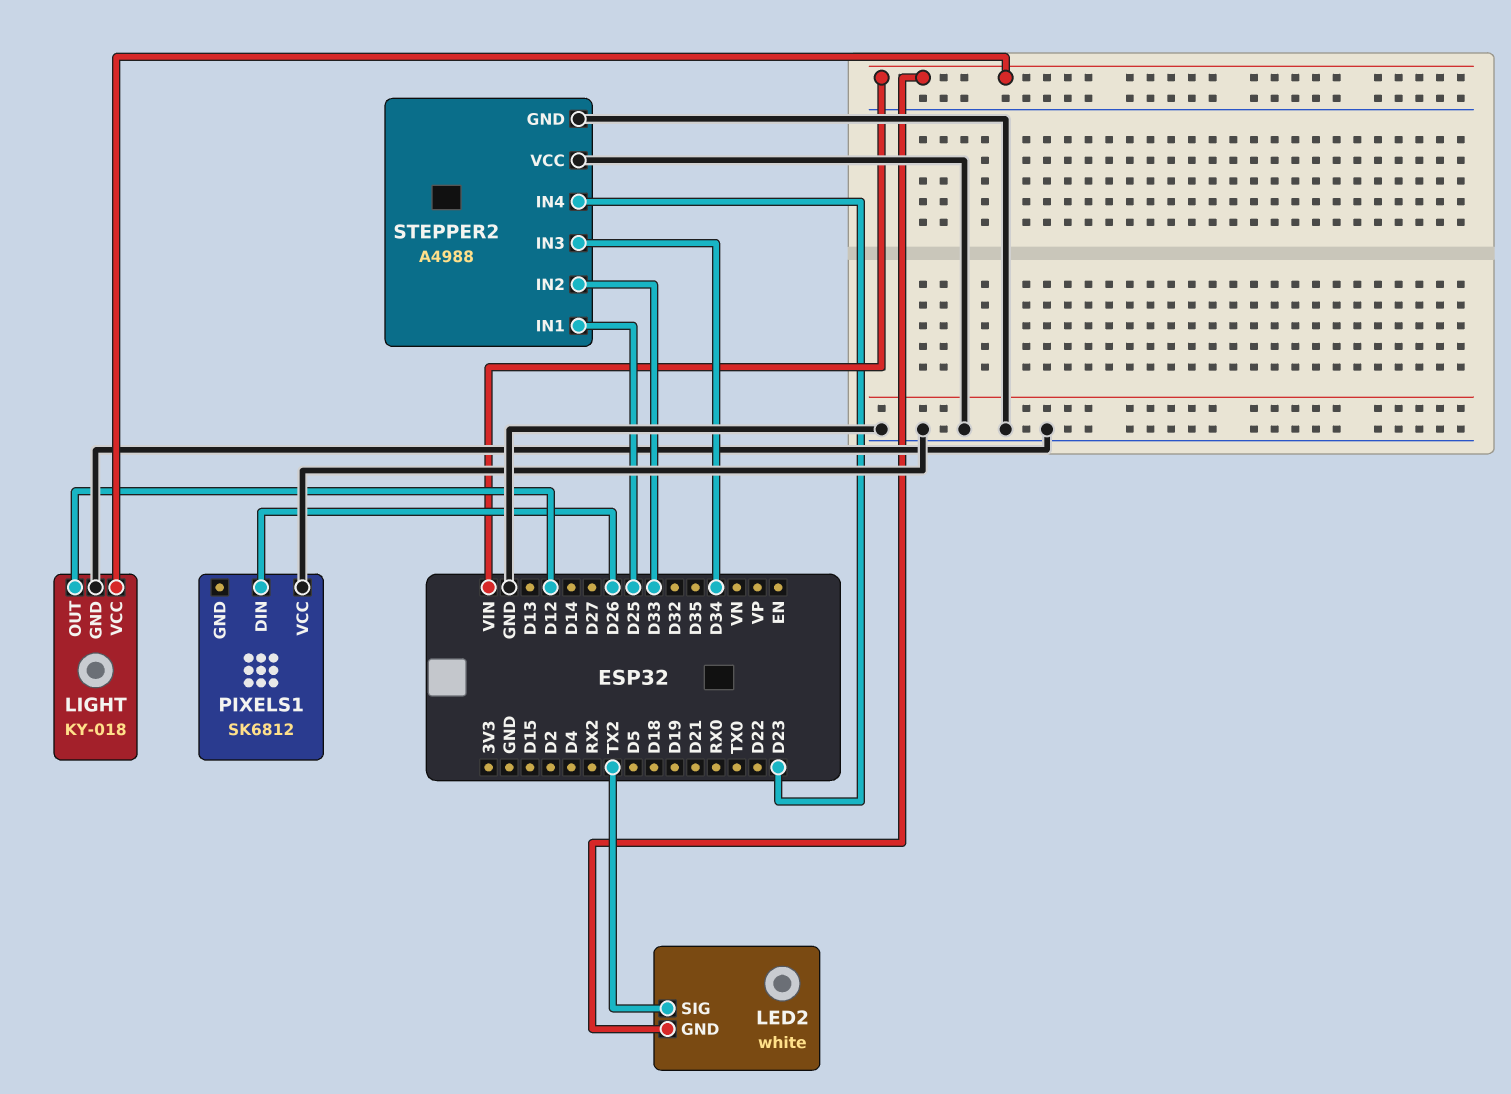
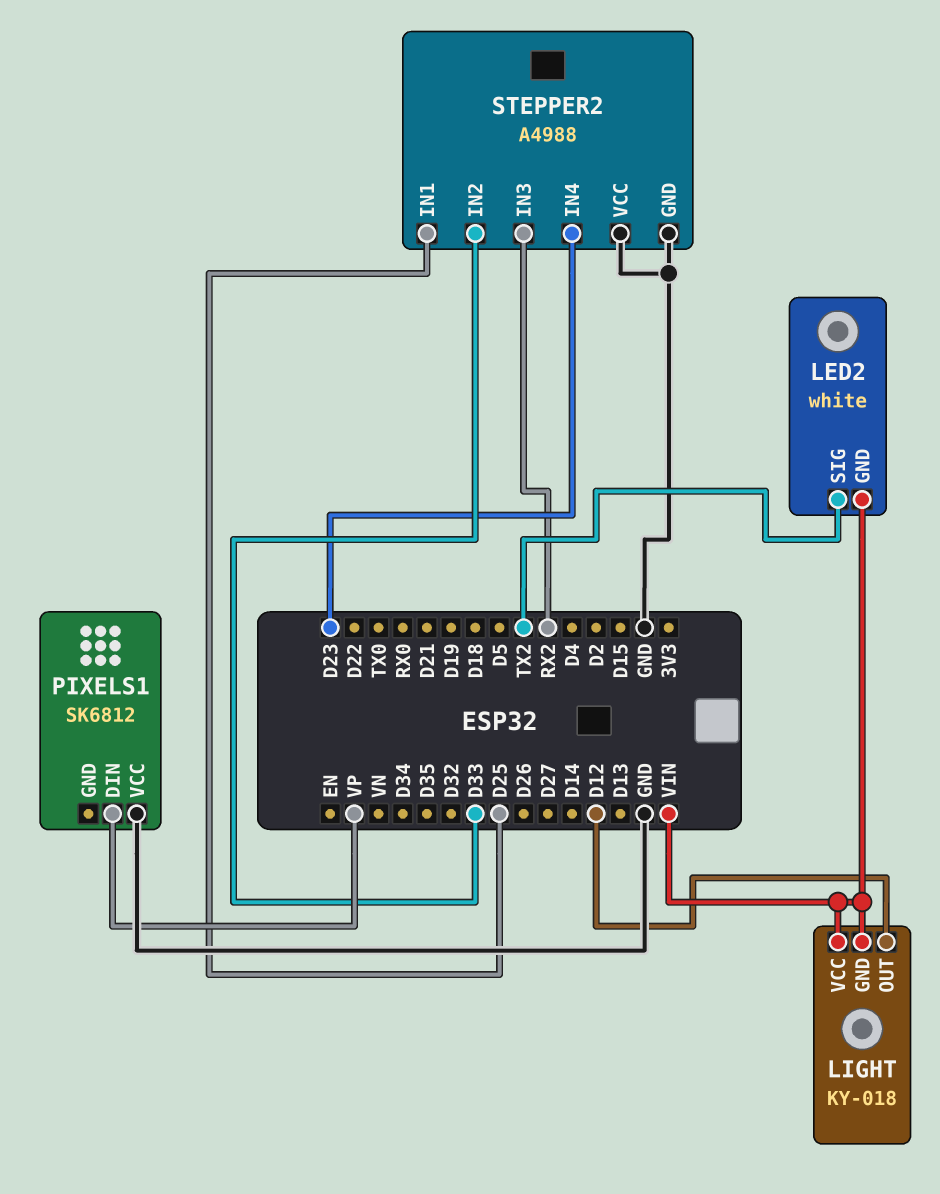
LIGHT pin GND: GND -> VIN
PIXELS1 pin DIN: D26 -> VP
STEPPER2 pin IN3: D34 -> RX2

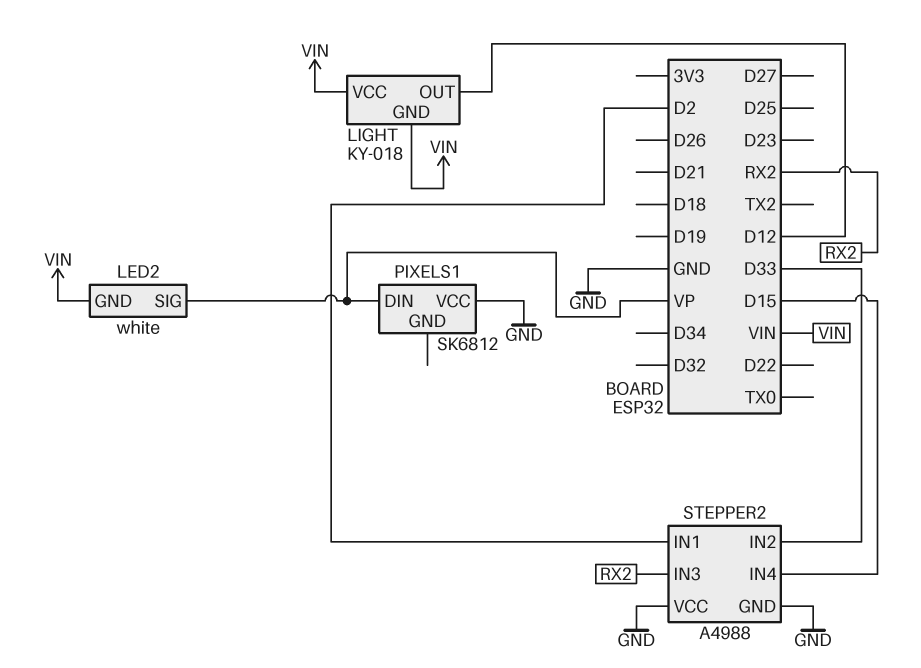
LED2 pin SIG: TX2 -> VP
STEPPER2 pin IN1: D25 -> D2
STEPPER2 pin IN4: D23 -> D15

